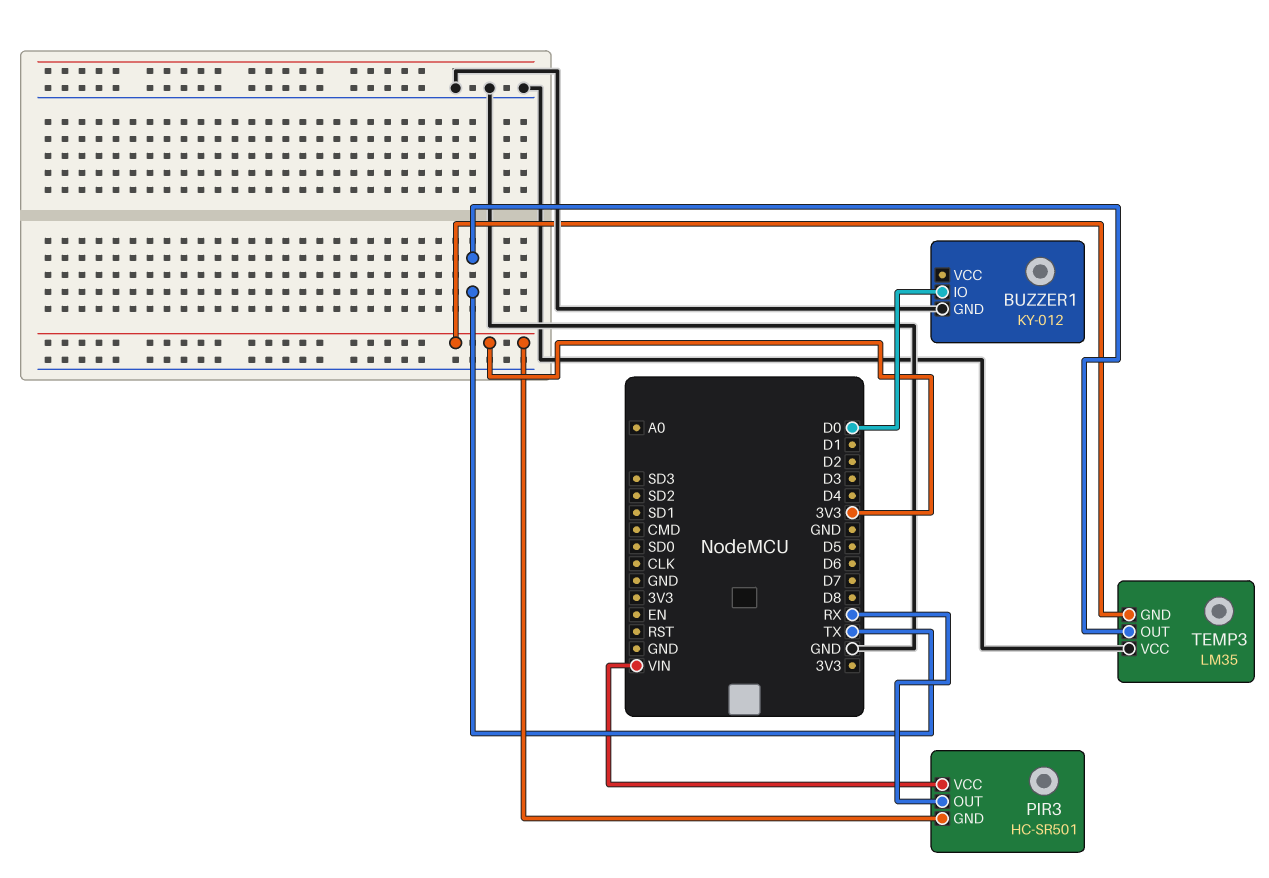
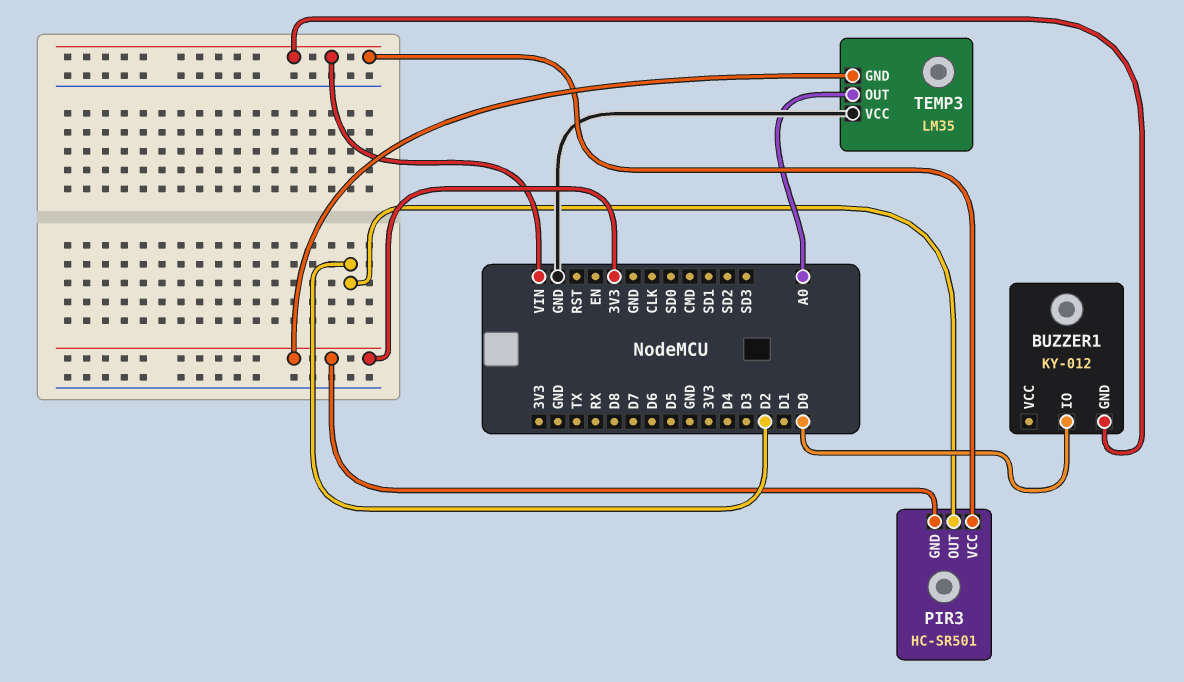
BUZZER1 pin GND: GND -> VIN
PIR3 pin OUT: RX -> D2
TEMP3 pin OUT: TX -> A0

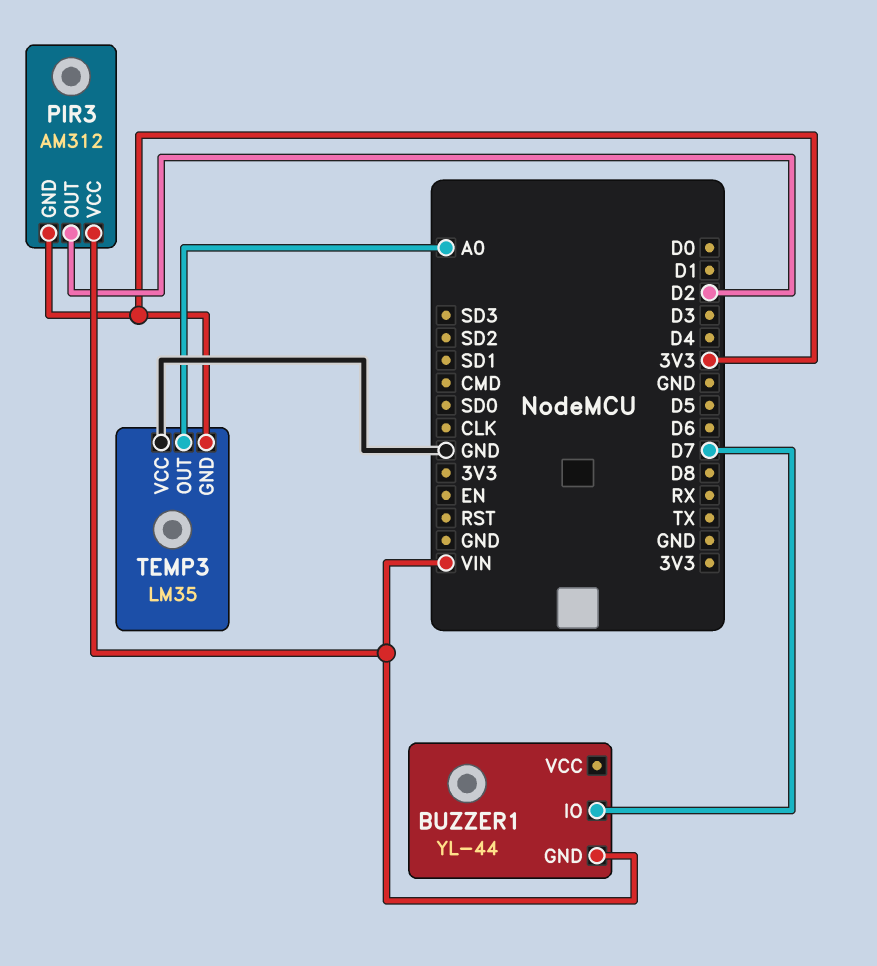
BUZZER1: KY-012 -> YL-44
BUZZER1 pin IO: D0 -> D7
PIR3: HC-SR501 -> AM312

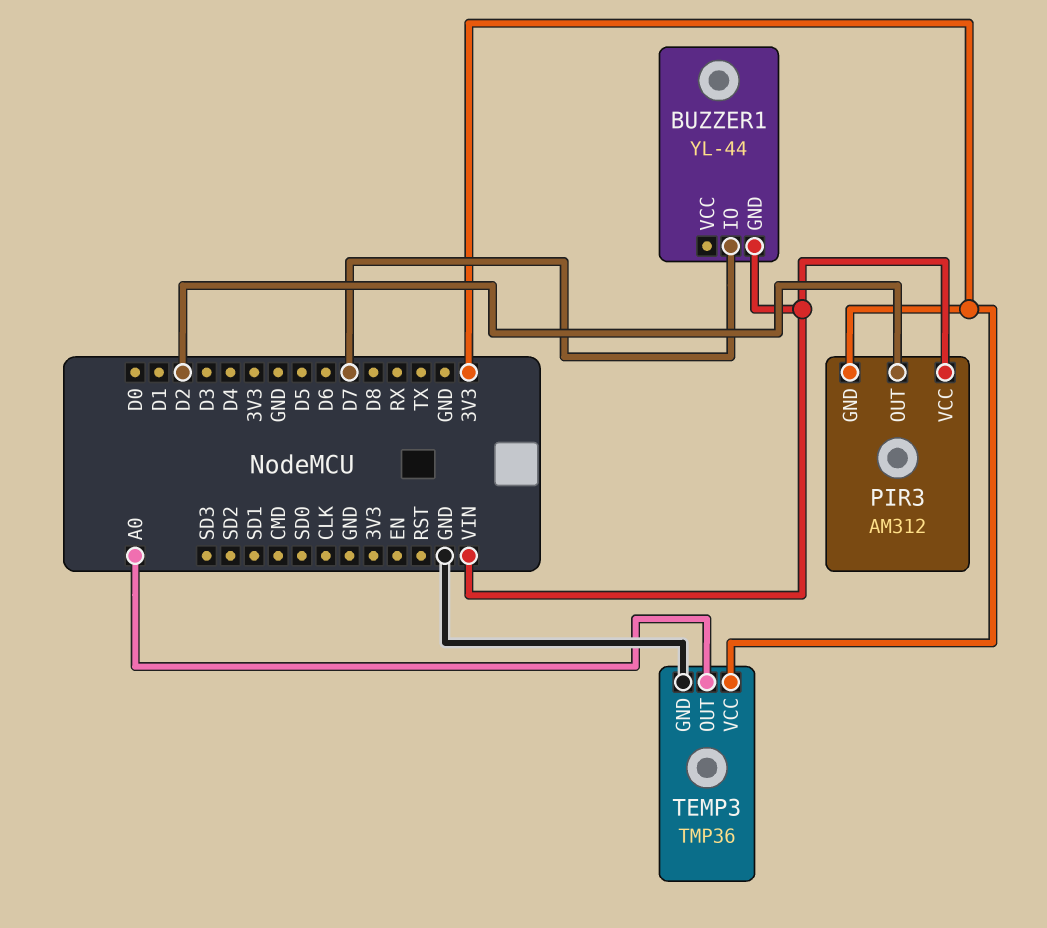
TEMP3: LM35 -> TMP36
TEMP3 pin GND: 3V3 -> GND
TEMP3 pin VCC: GND -> 3V3

